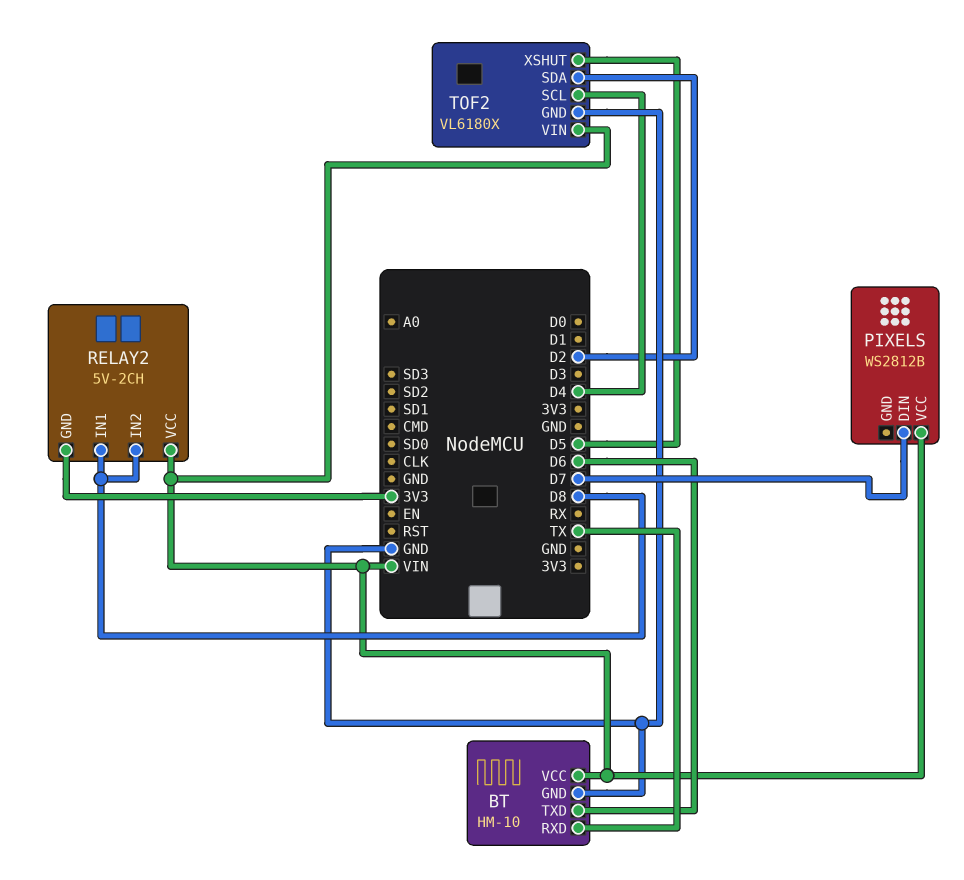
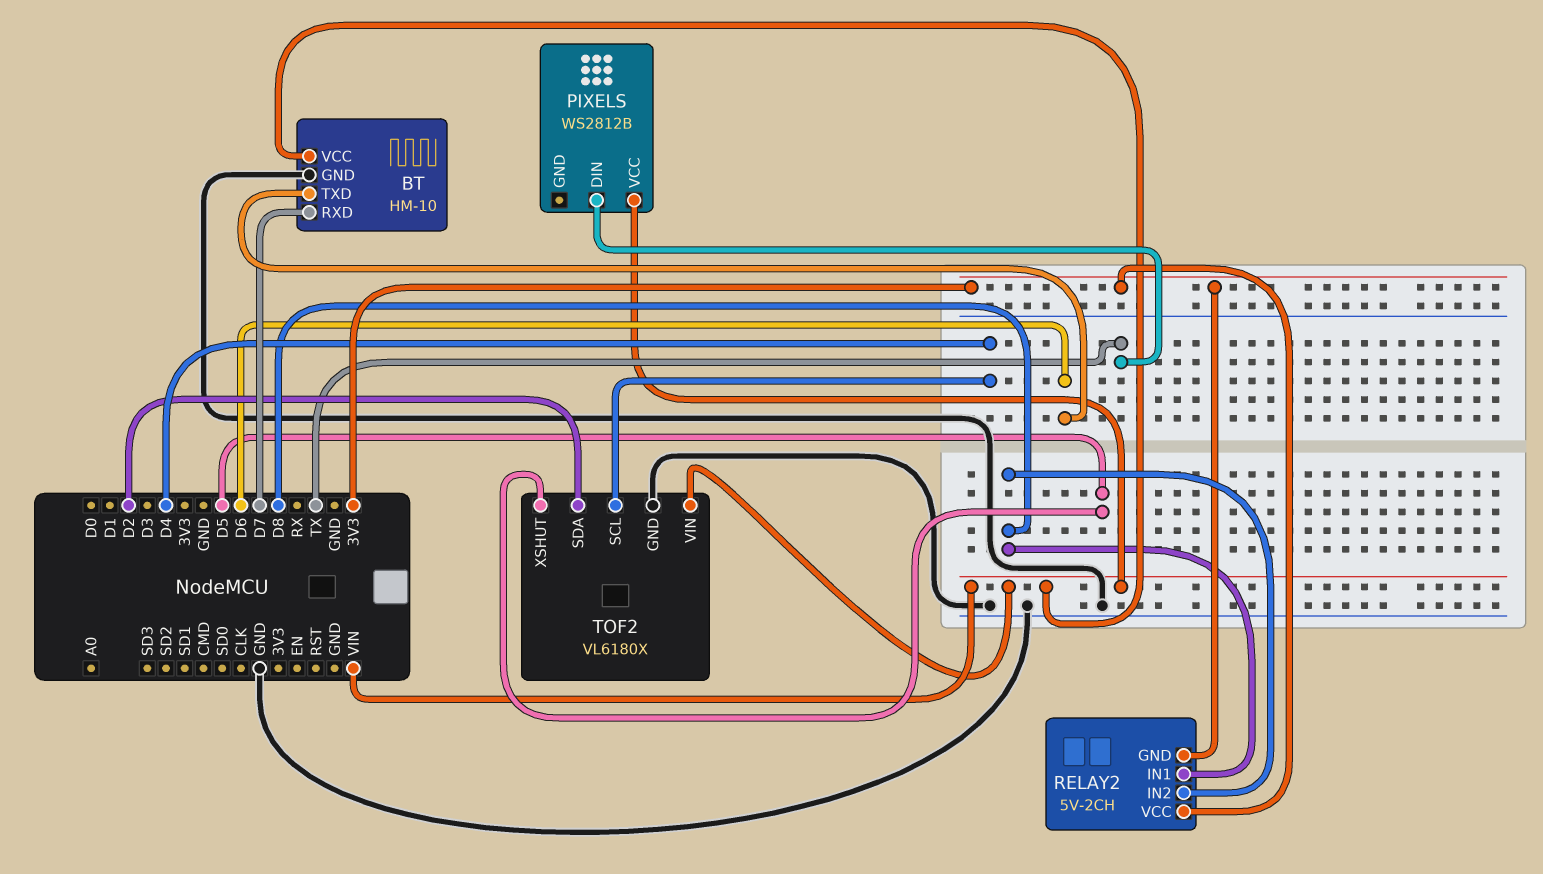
BT pin RXD: TX -> D7
PIXELS pin DIN: D7 -> TX
RELAY2 pin VCC: VIN -> 3V3

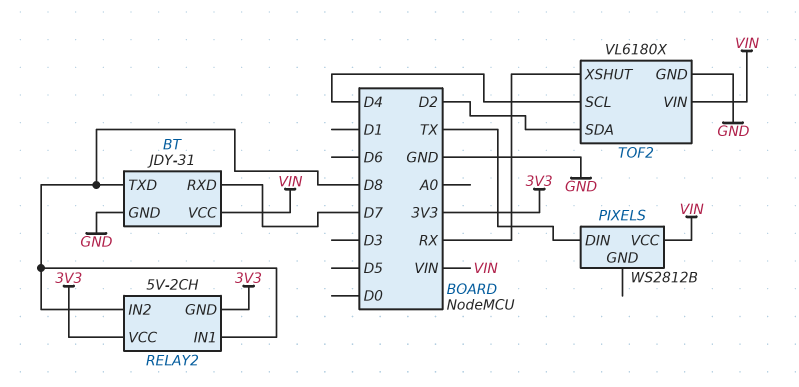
BT: HM-10 -> JDY-31
BT pin TXD: D6 -> D8
TOF2 pin XSHUT: D5 -> RX

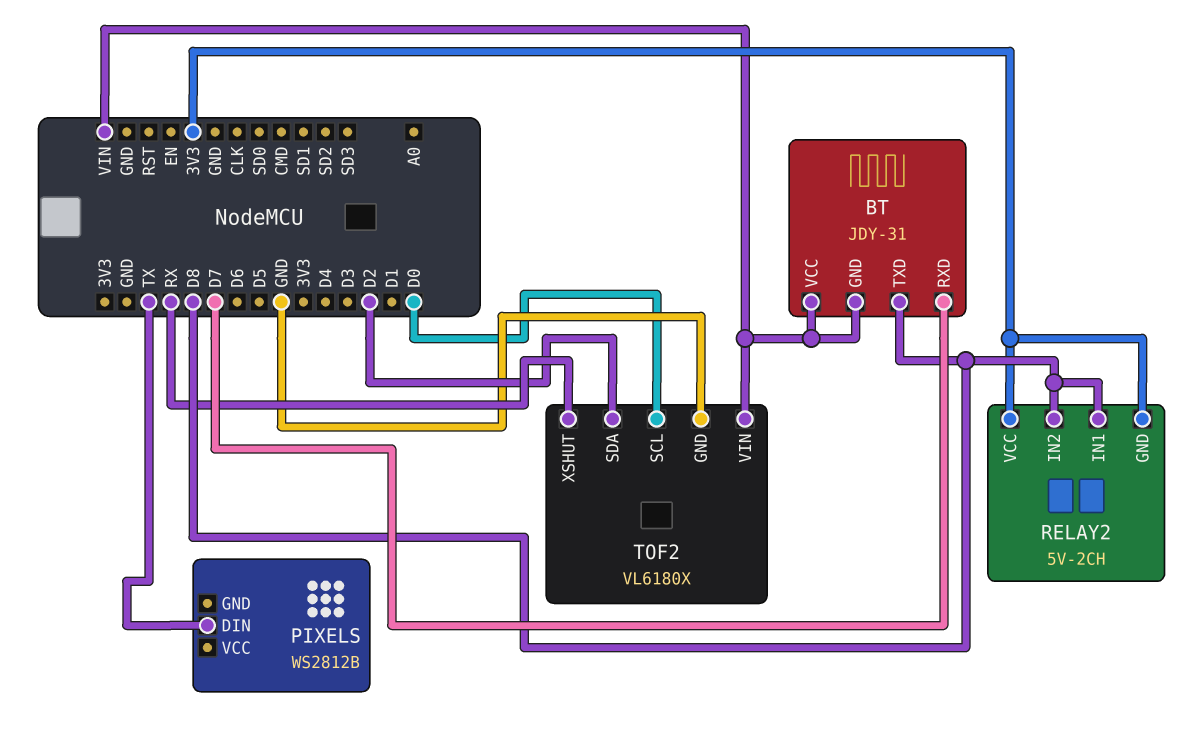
BT pin GND: GND -> VIN
PIXELS pin VCC: VIN -> none
TOF2 pin SCL: D4 -> D0

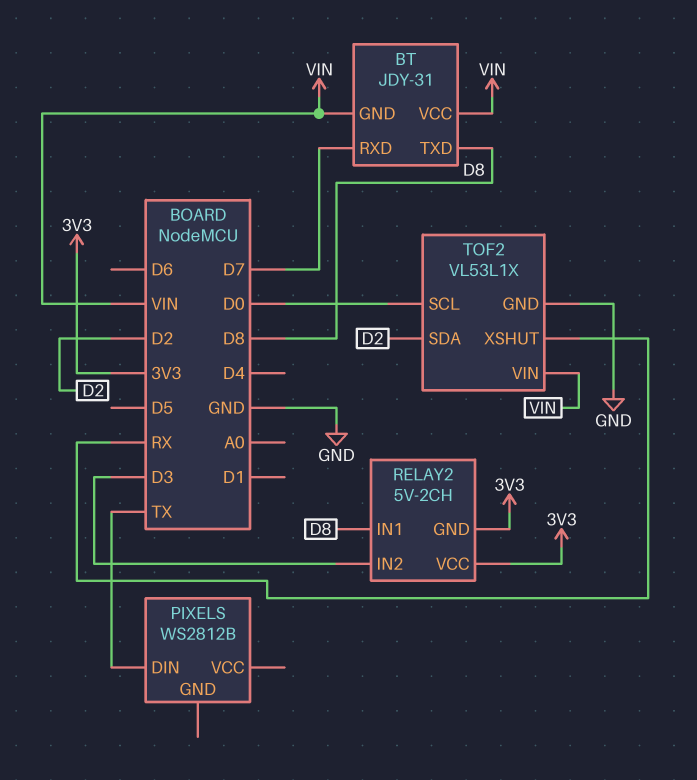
RELAY2 pin IN2: D8 -> D3
TOF2: VL6180X -> VL53L1X

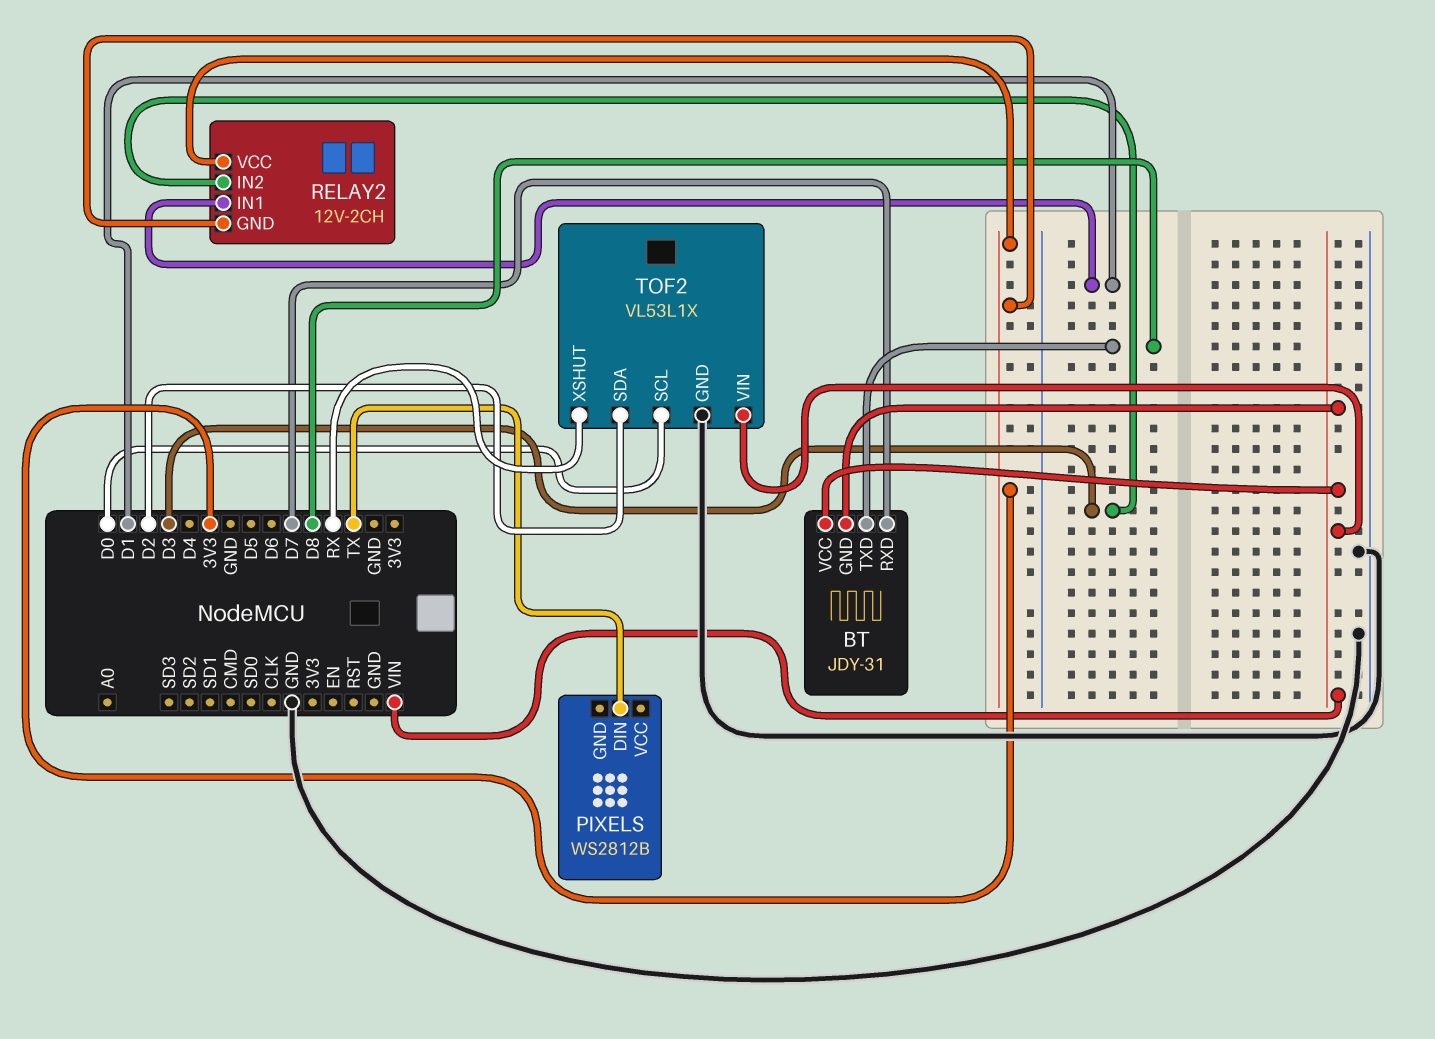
RELAY2: 5V-2CH -> 12V-2CH
RELAY2 pin IN1: D8 -> D1

